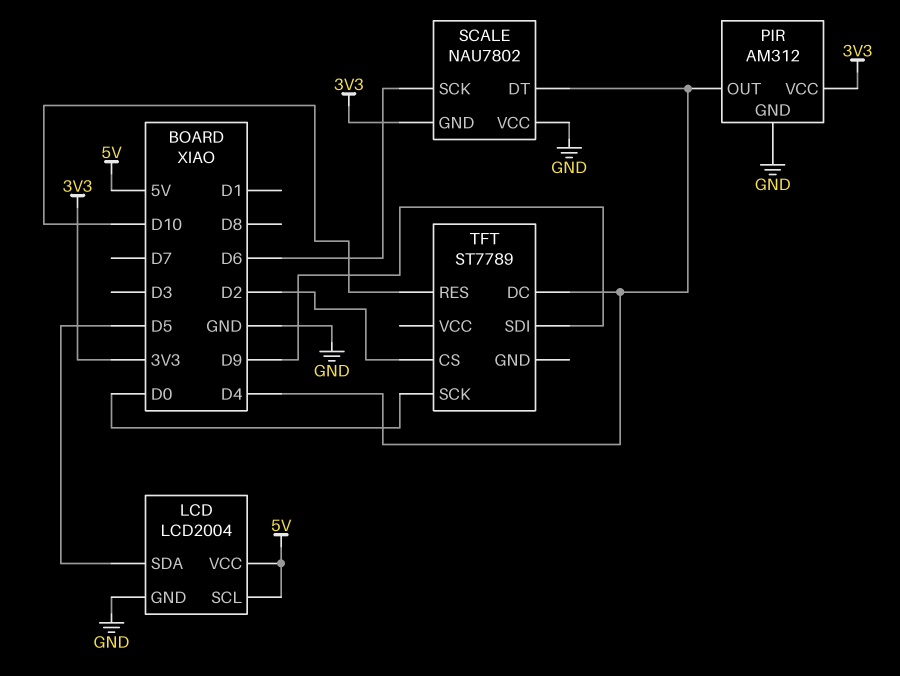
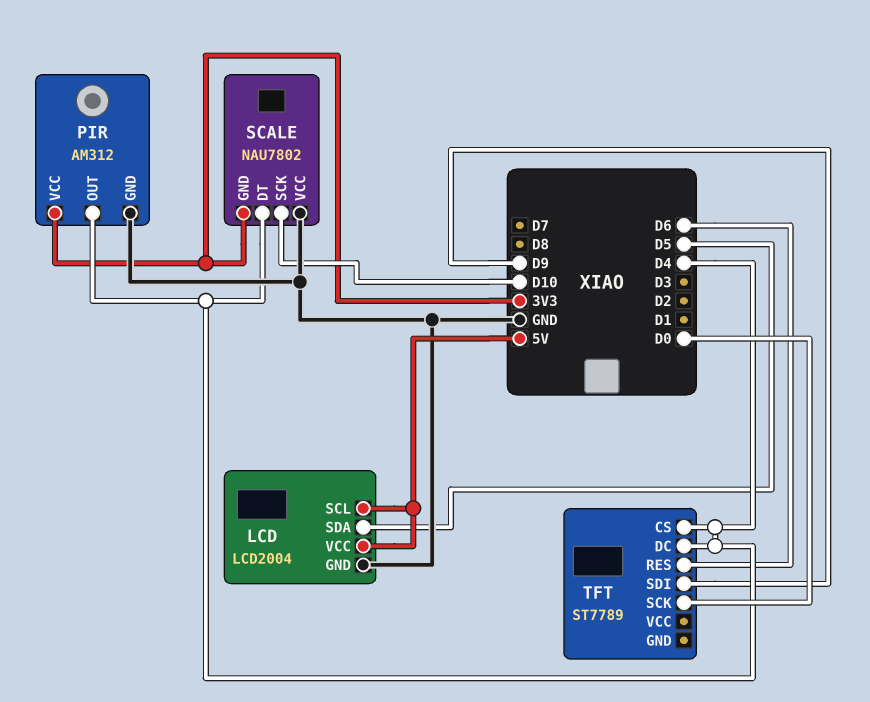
SCALE pin SCK: D6 -> D10
TFT pin CS: D2 -> D4
TFT pin RES: D10 -> D6

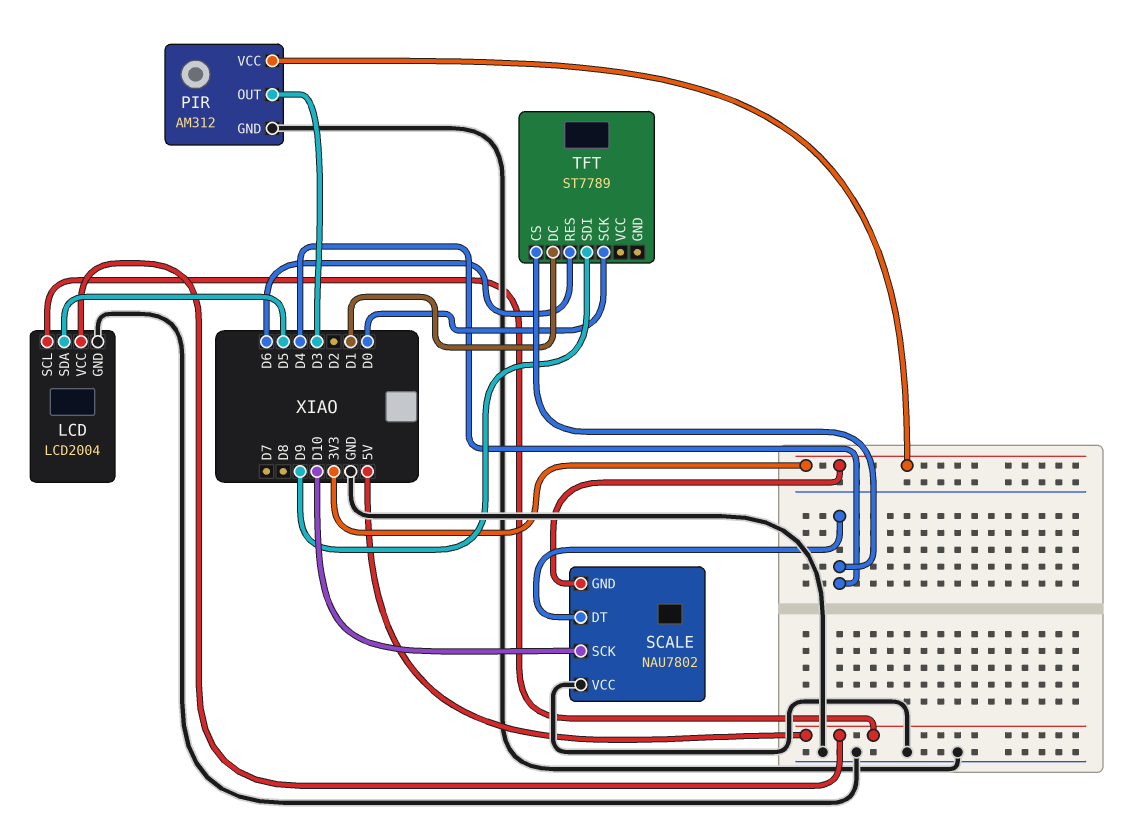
PIR pin OUT: D4 -> D3
TFT pin DC: D4 -> D1

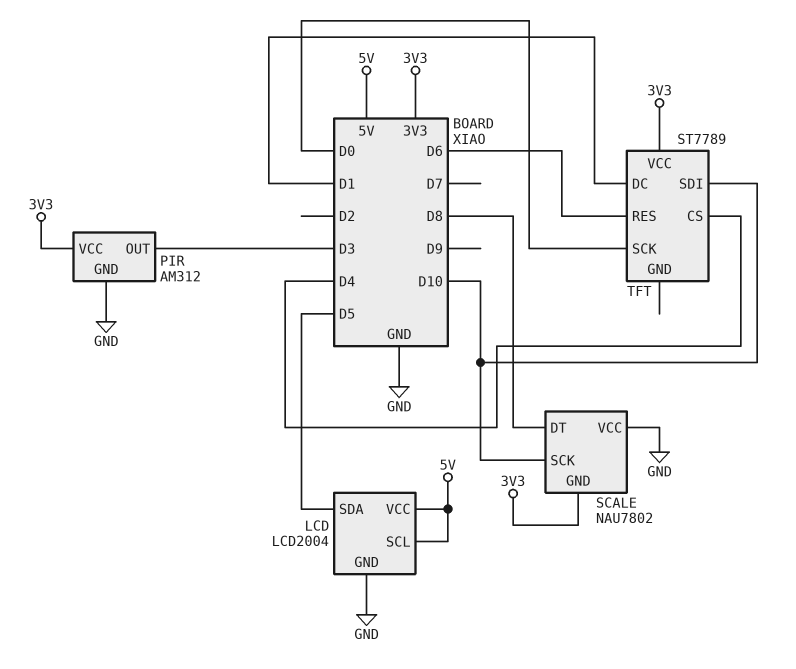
SCALE pin DT: D4 -> D8
TFT pin SDI: D9 -> D10
TFT pin VCC: none -> 3V3

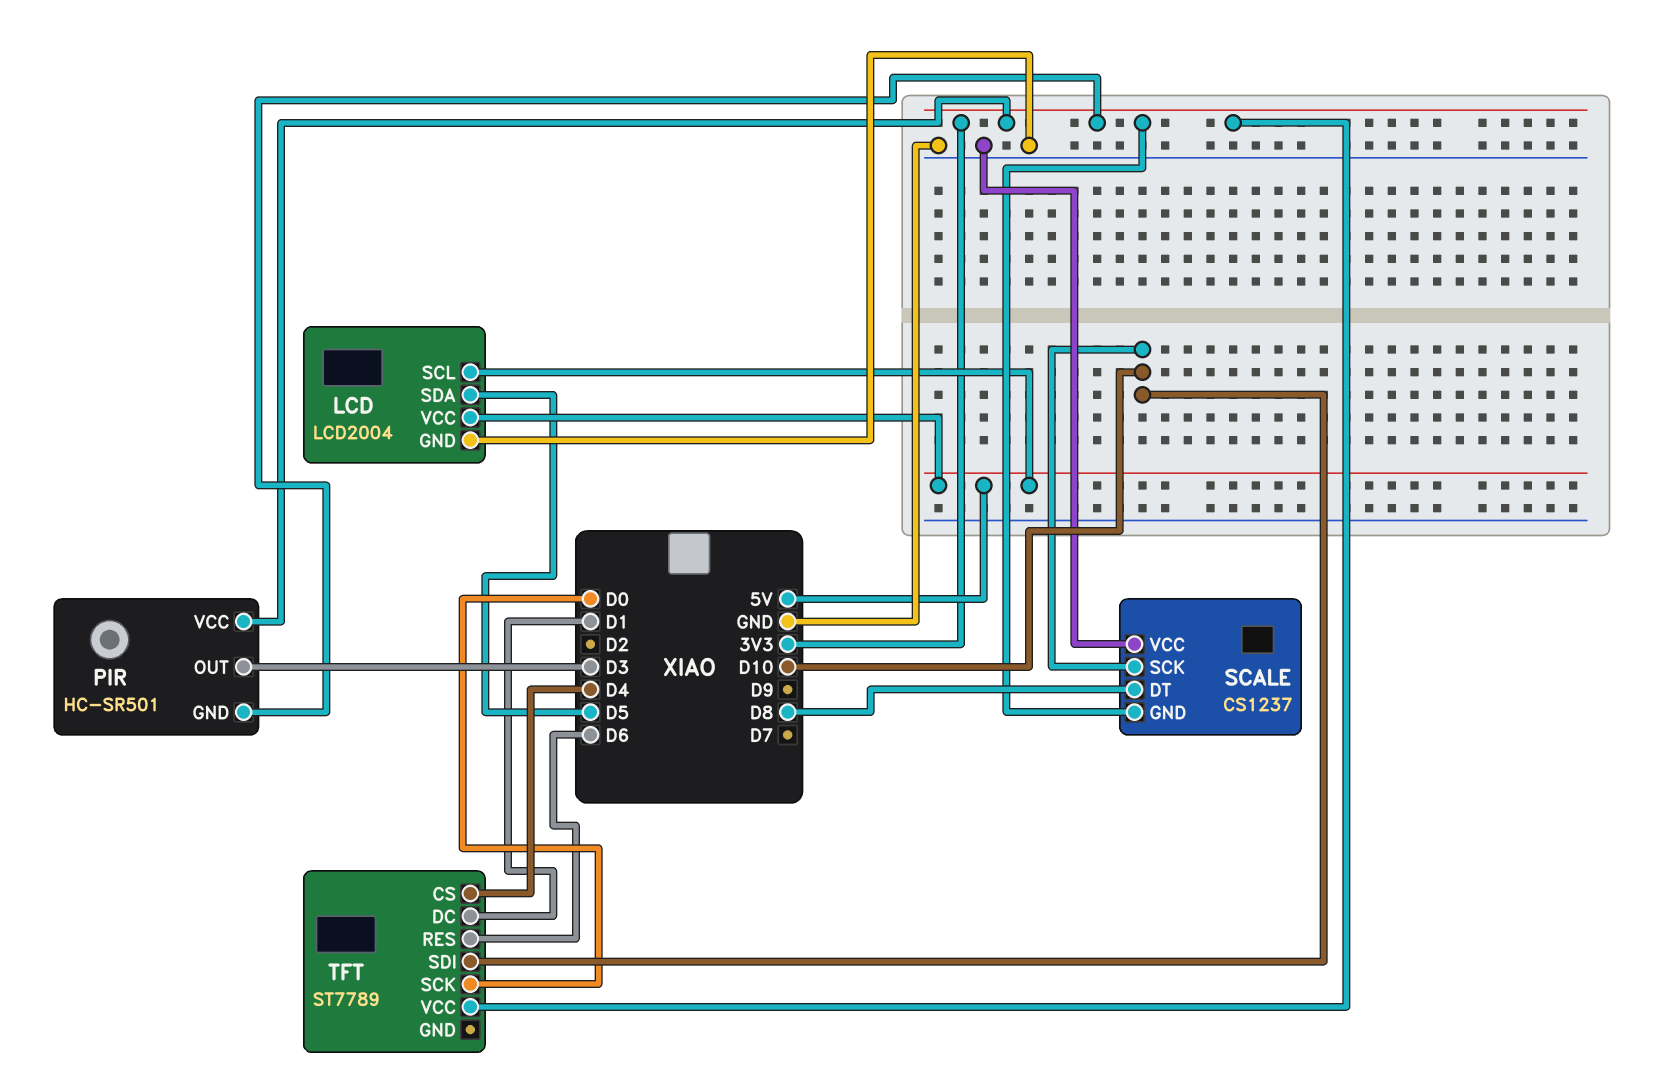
PIR: AM312 -> HC-SR501
PIR pin GND: GND -> 3V3
SCALE: NAU7802 -> CS1237

